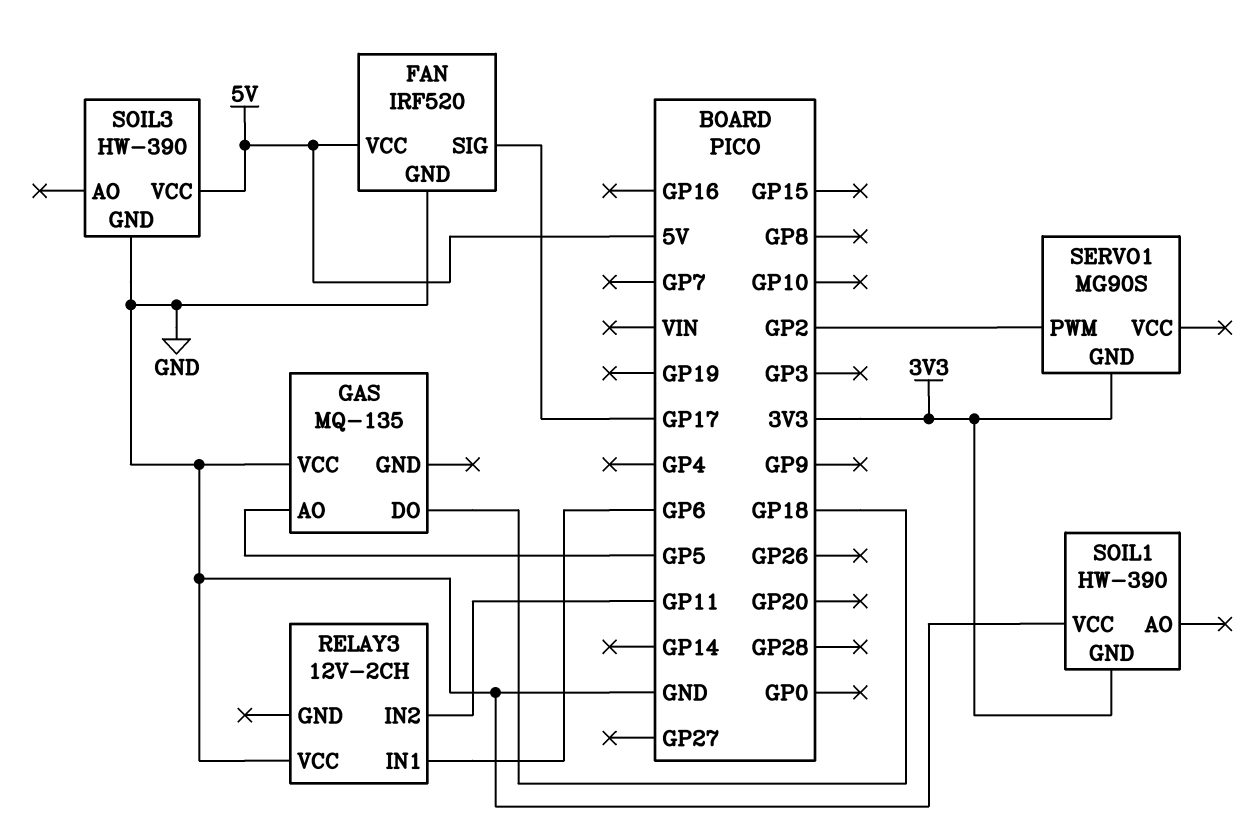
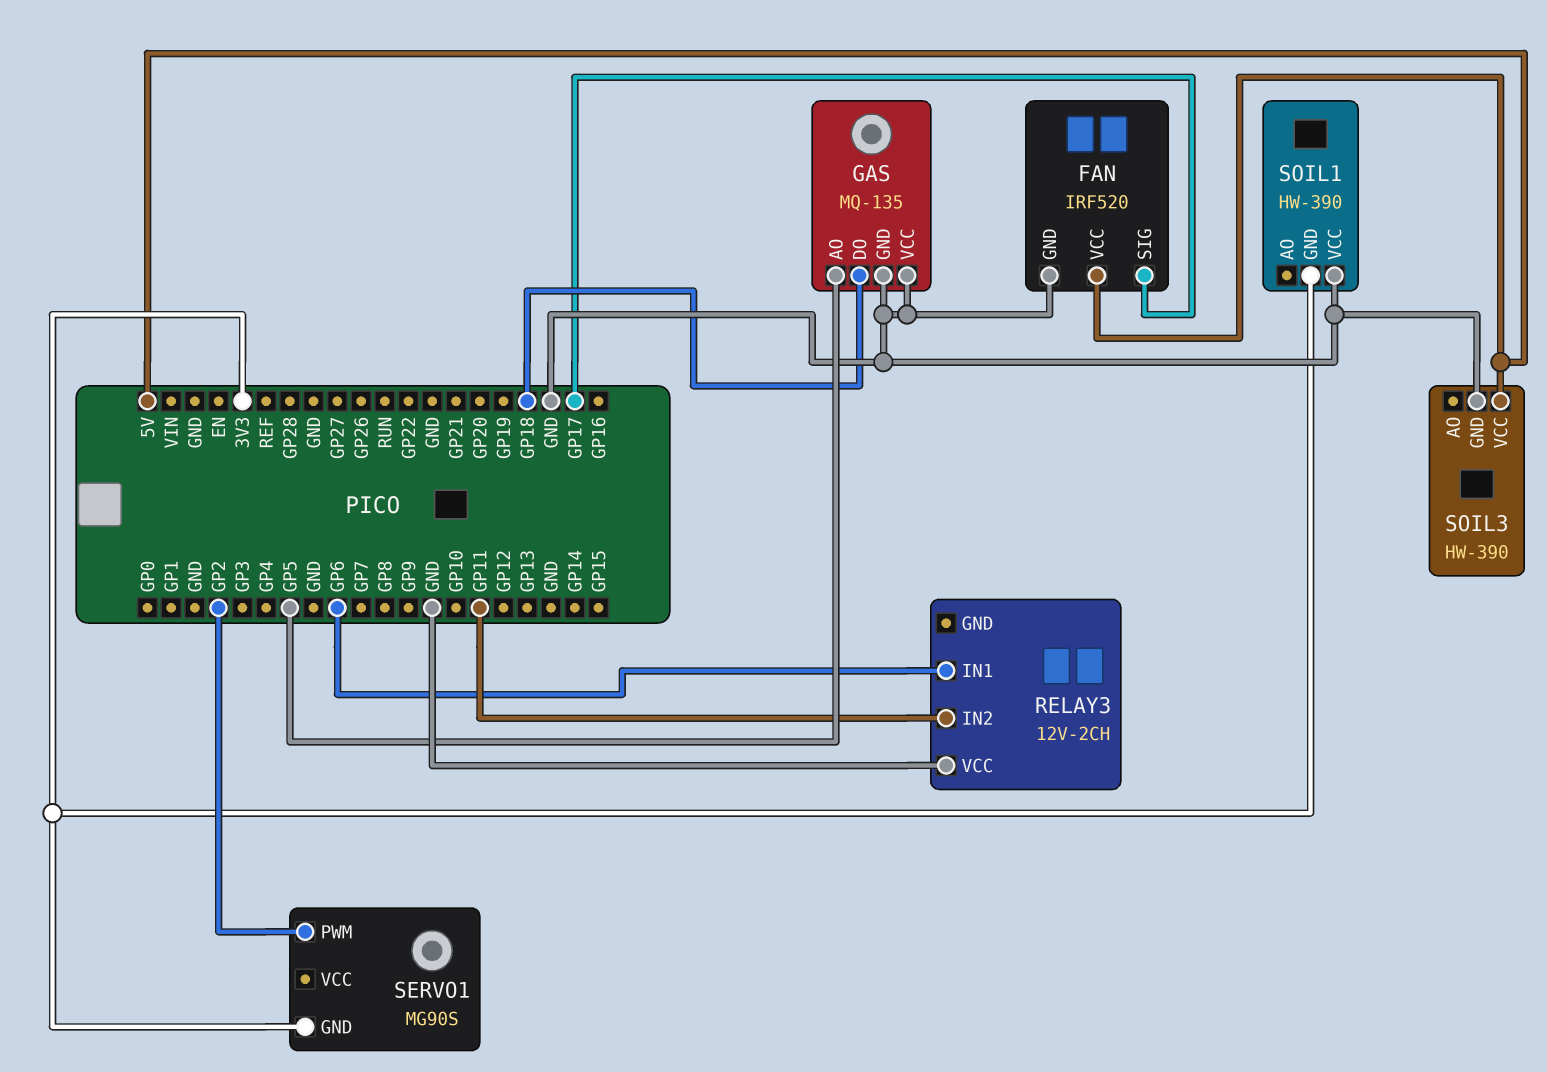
GAS pin GND: none -> GND

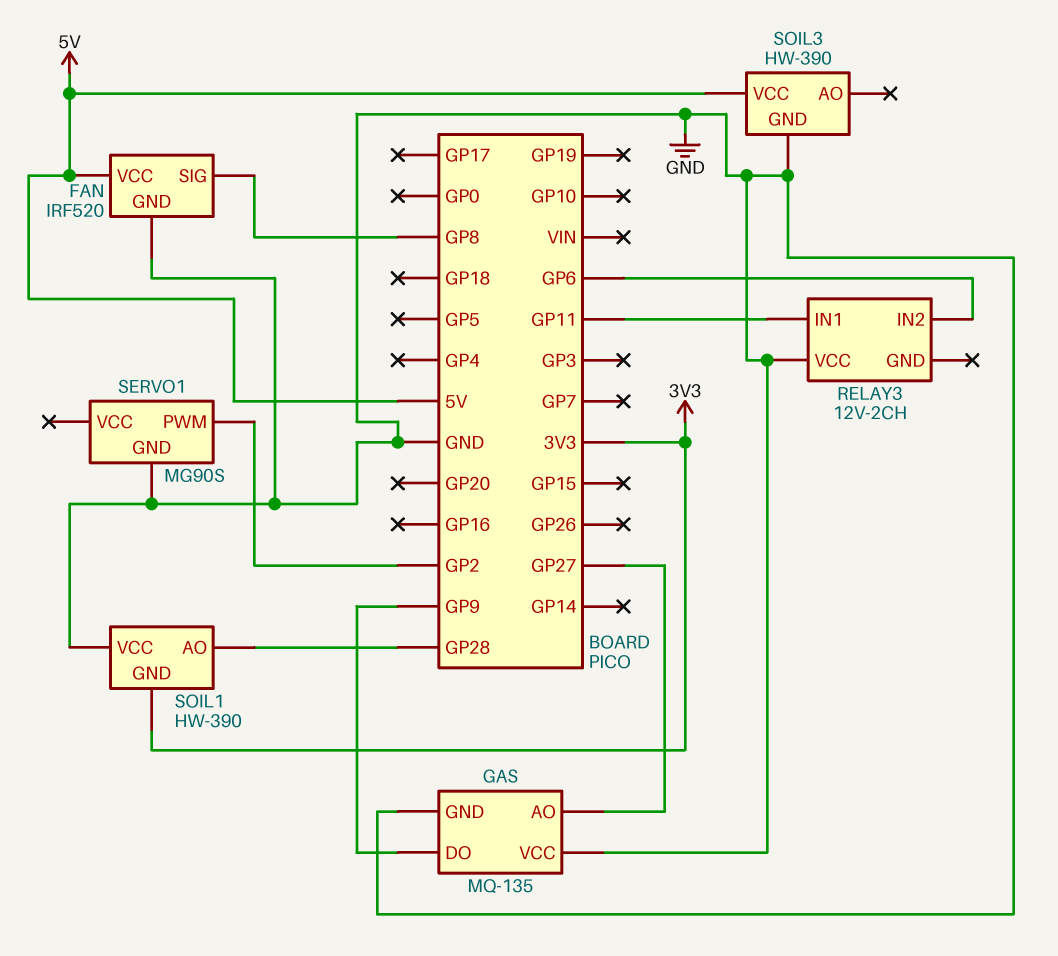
FAN pin SIG: GP17 -> GP8
GAS pin AO: GP5 -> GP27
GAS pin DO: GP18 -> GP9
RELAY3 pin IN1: GP6 -> GP11
RELAY3 pin IN2: GP11 -> GP6
SERVO1 pin GND: 3V3 -> GND
SOIL1 pin AO: none -> GP28

